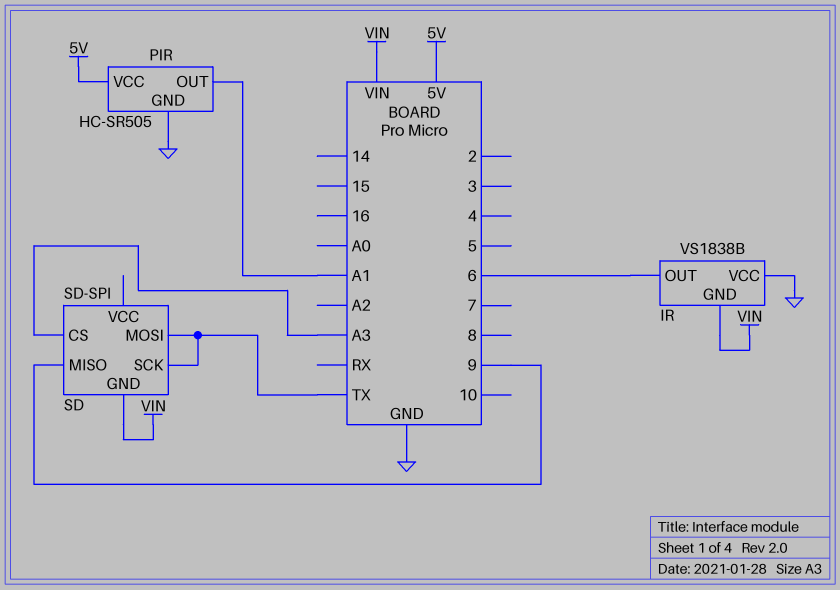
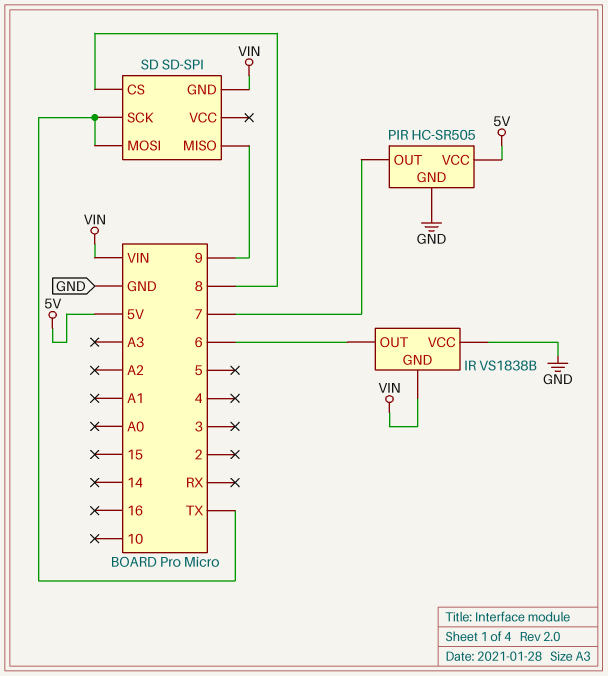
PIR pin OUT: A1 -> 7
SD pin CS: A3 -> 8

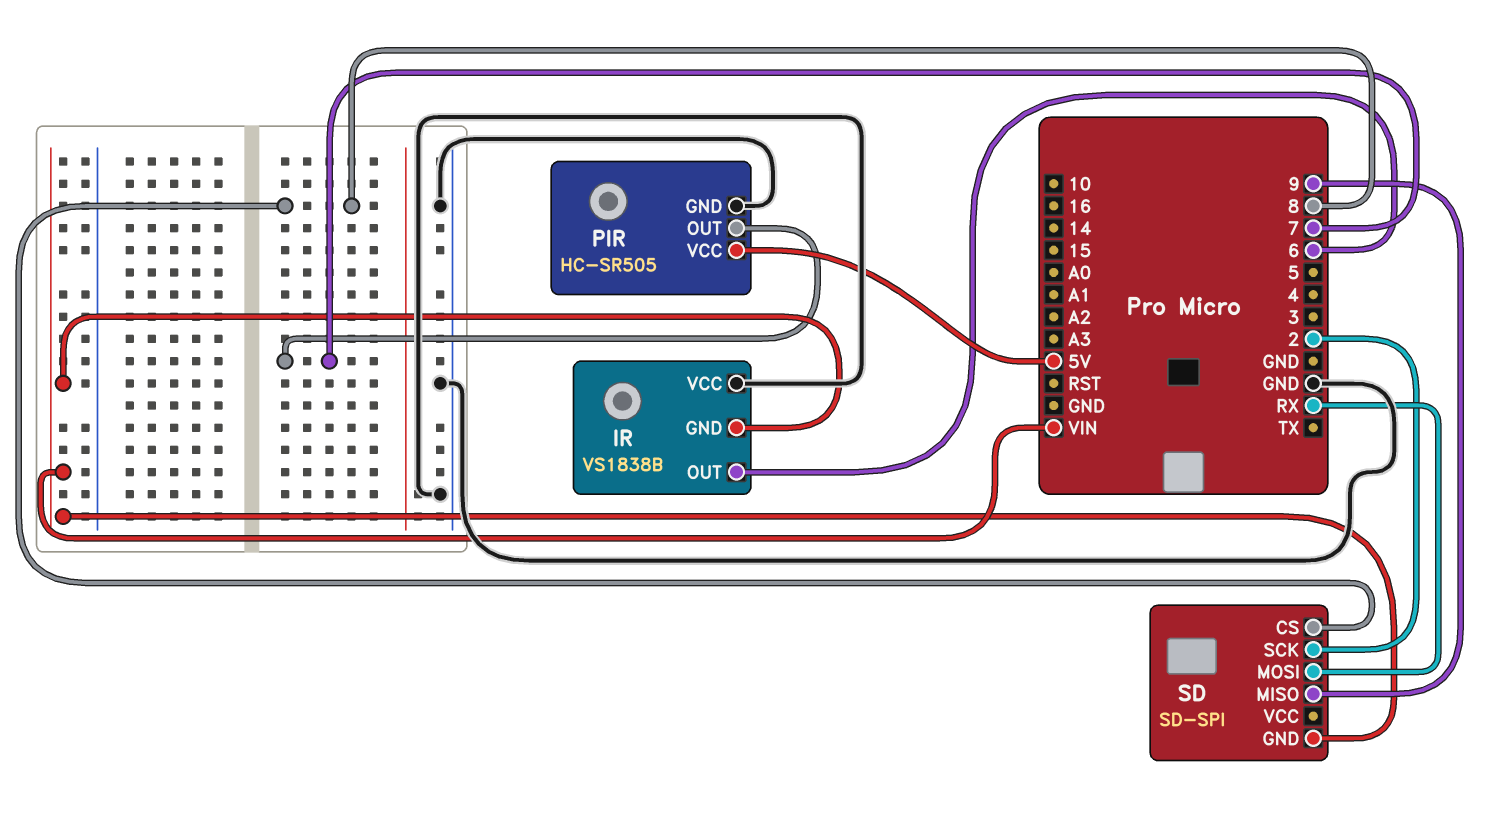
SD pin MOSI: TX -> RX
SD pin SCK: TX -> 2

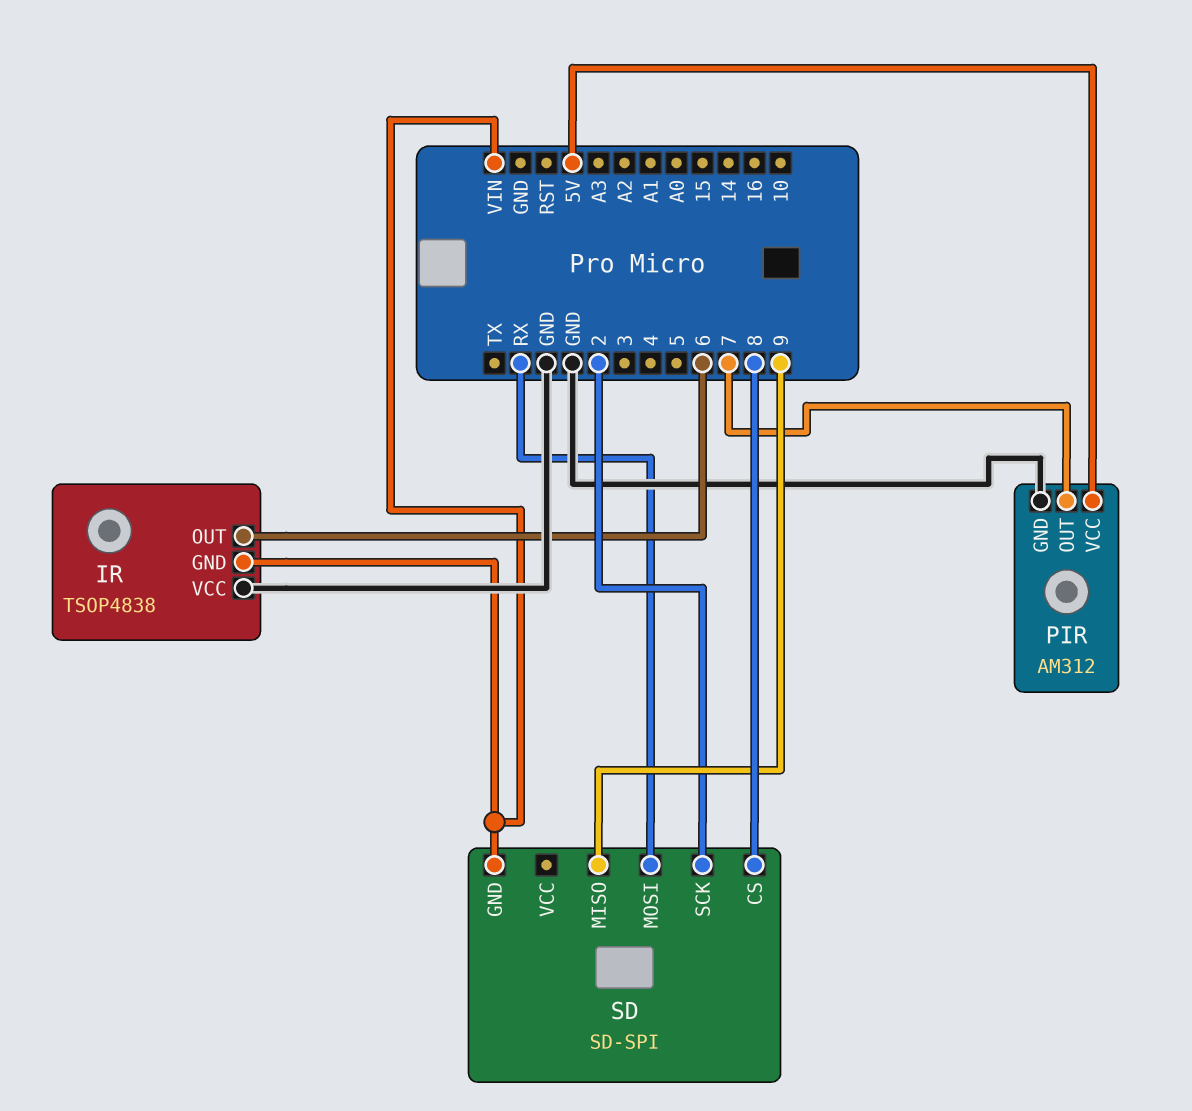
IR: VS1838B -> TSOP4838
PIR: HC-SR505 -> AM312

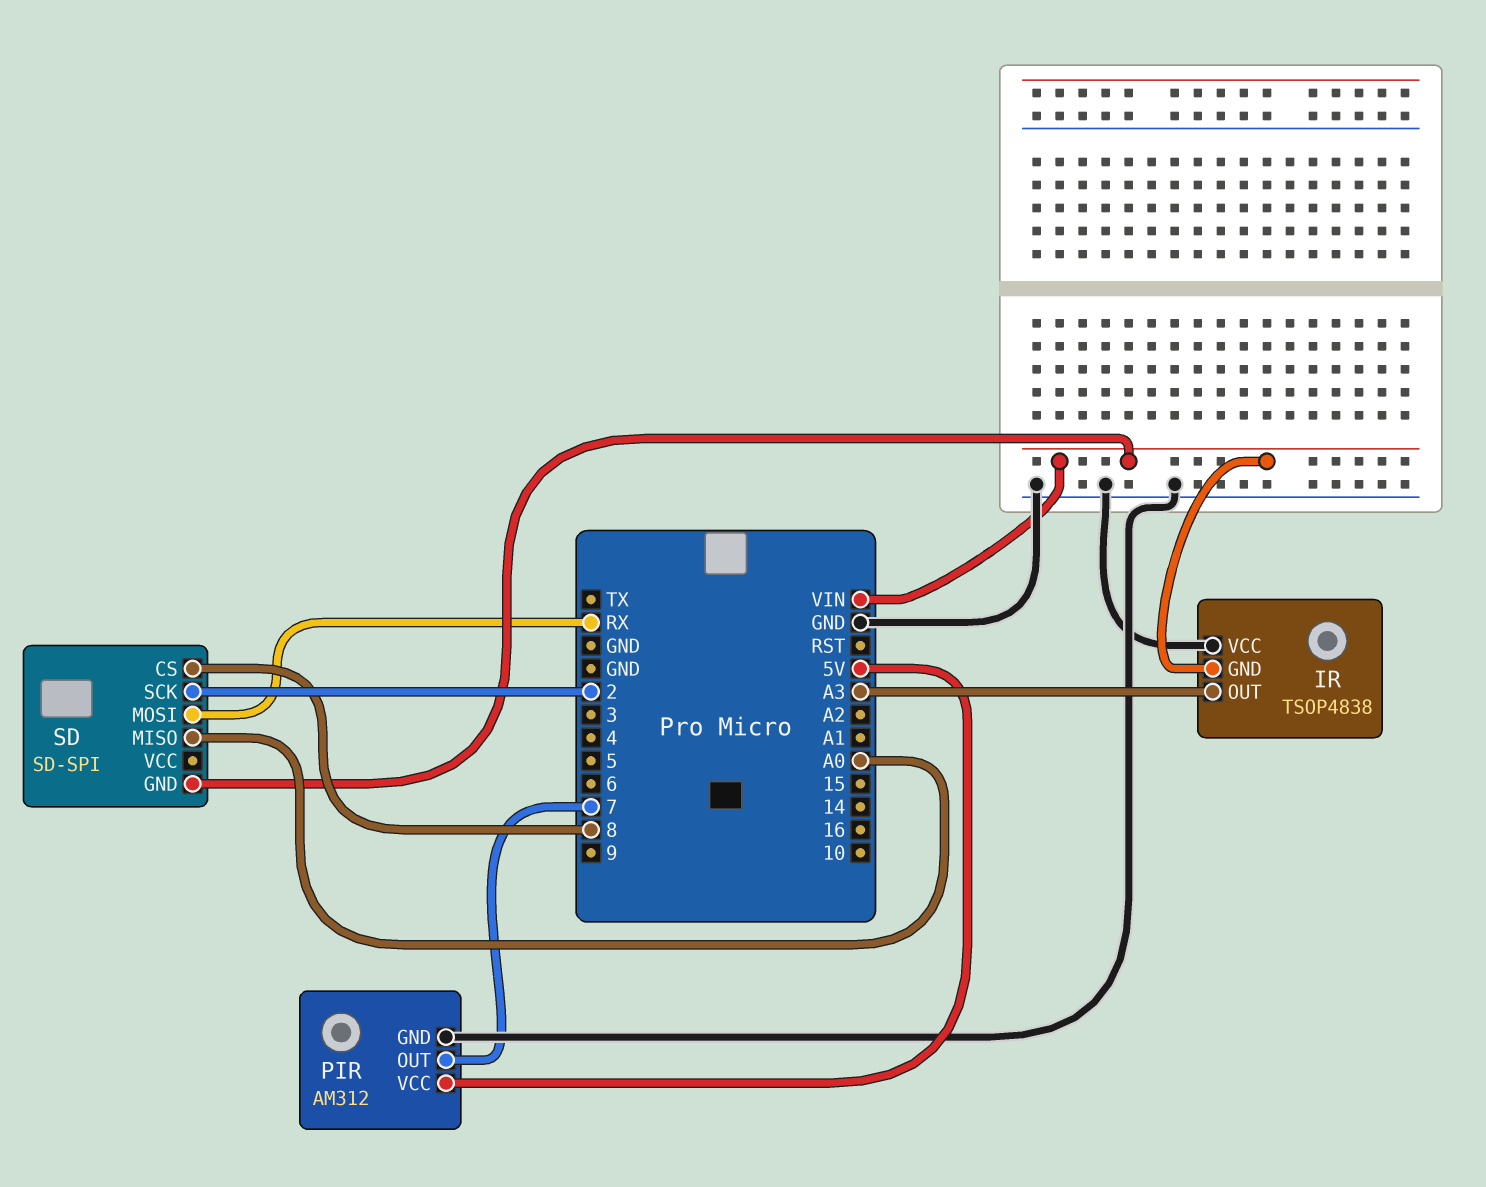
IR pin OUT: 6 -> A3
SD pin MISO: 9 -> A0

